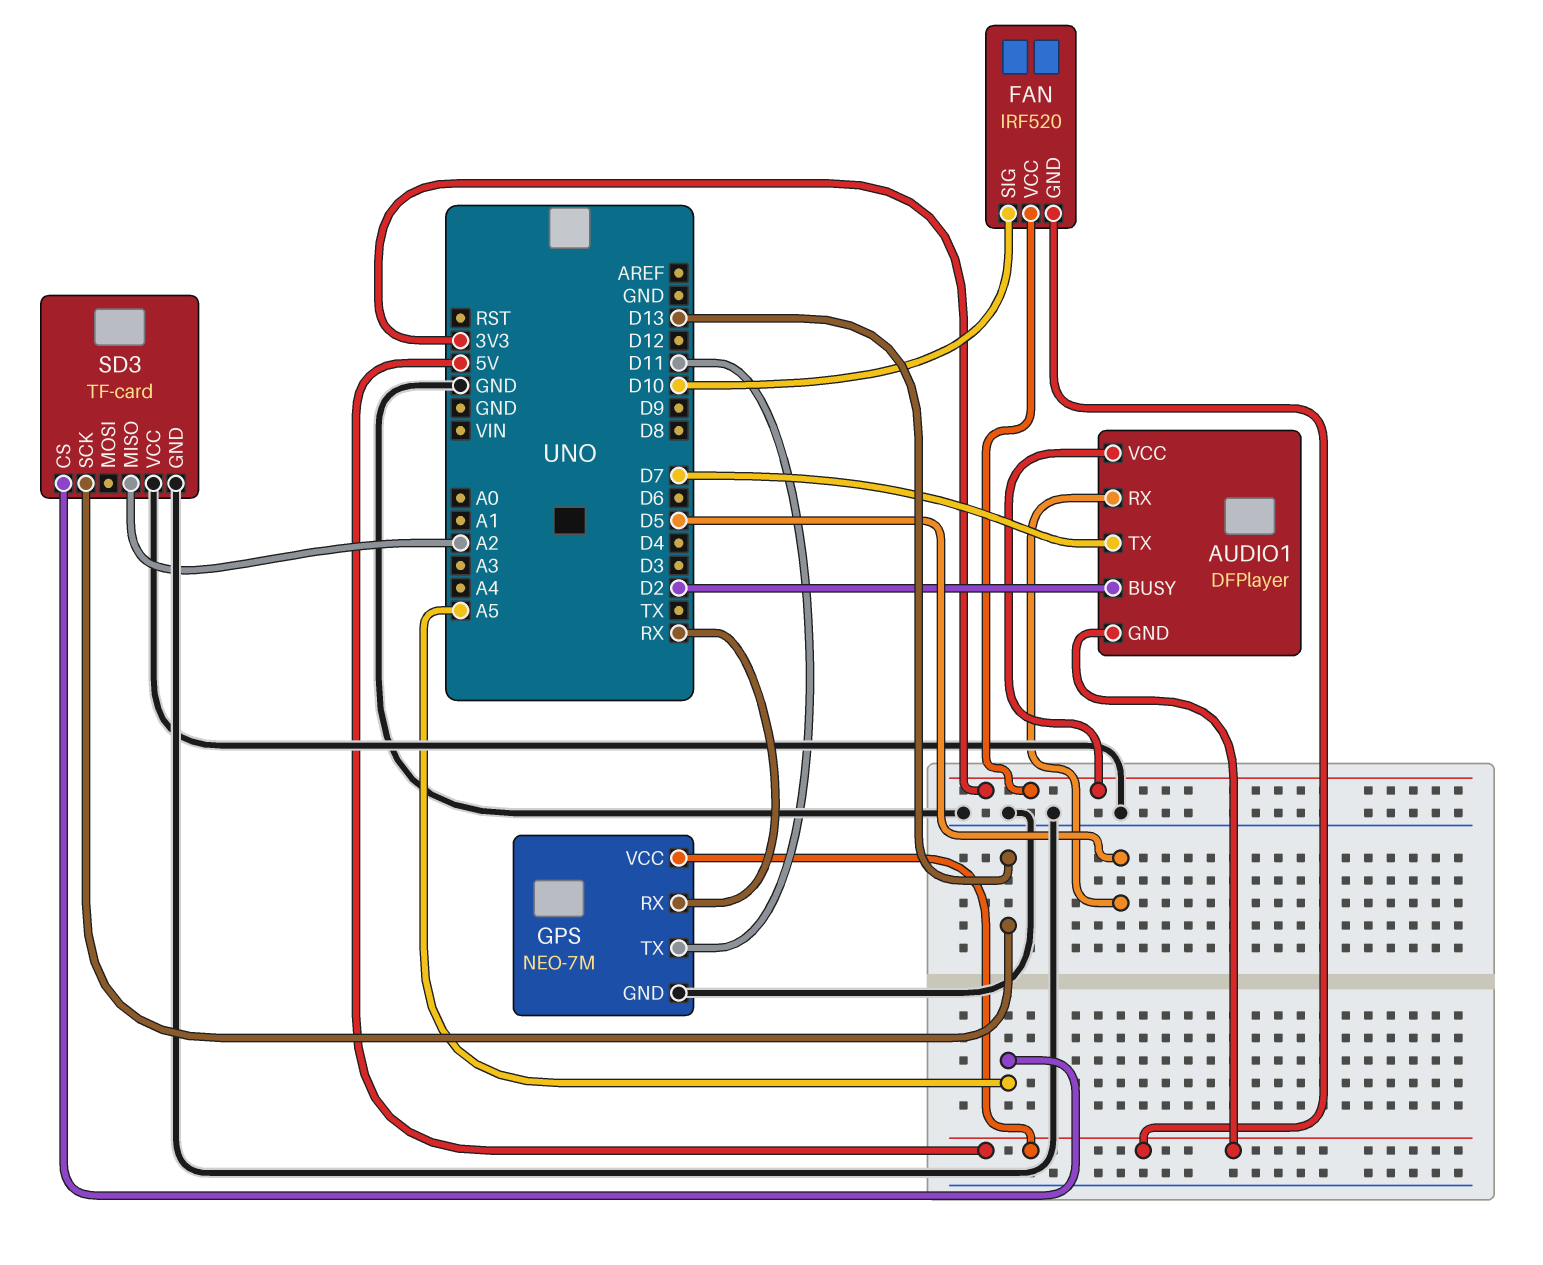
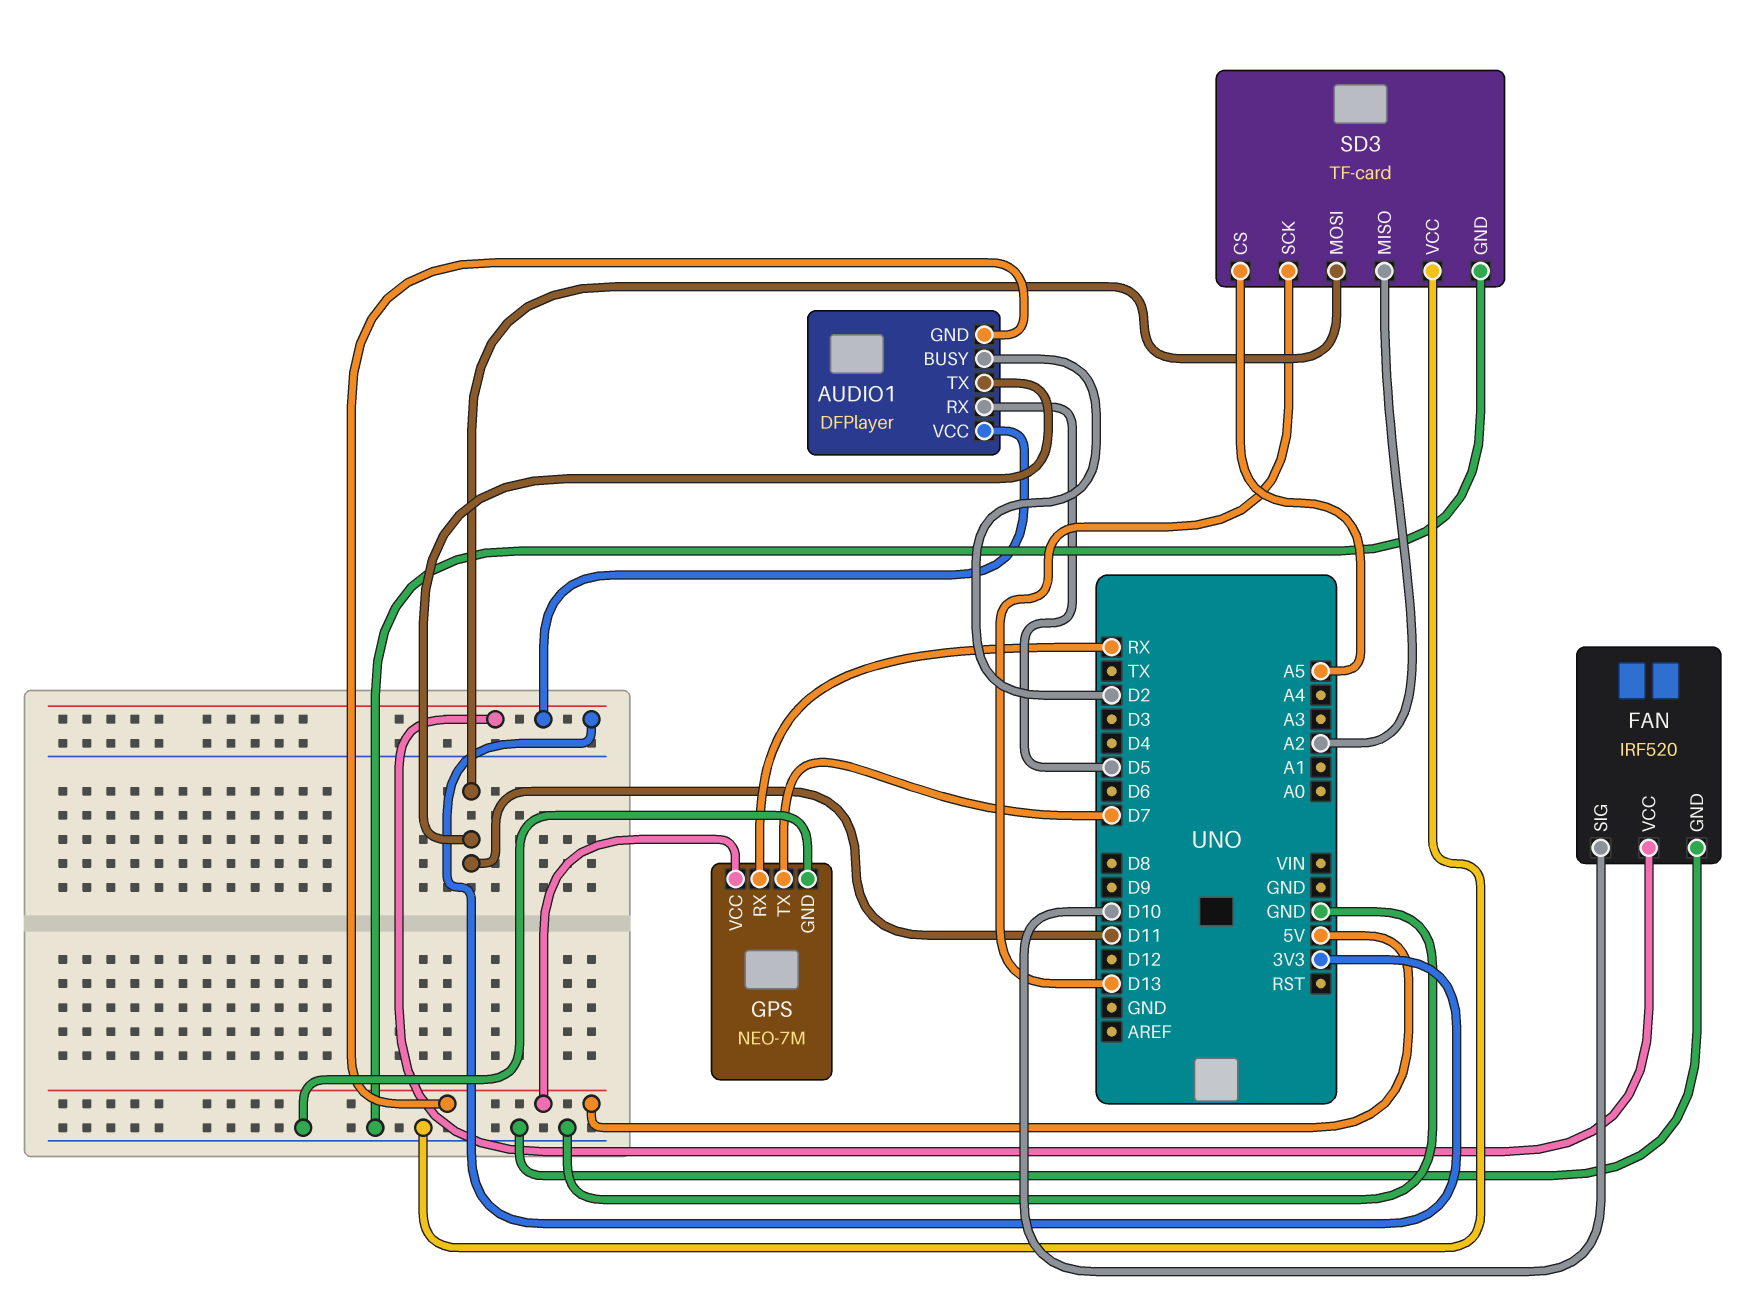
AUDIO1 pin TX: D7 -> D11
FAN pin GND: 5V -> GND
GPS pin TX: D11 -> D7
SD3 pin MOSI: none -> D11

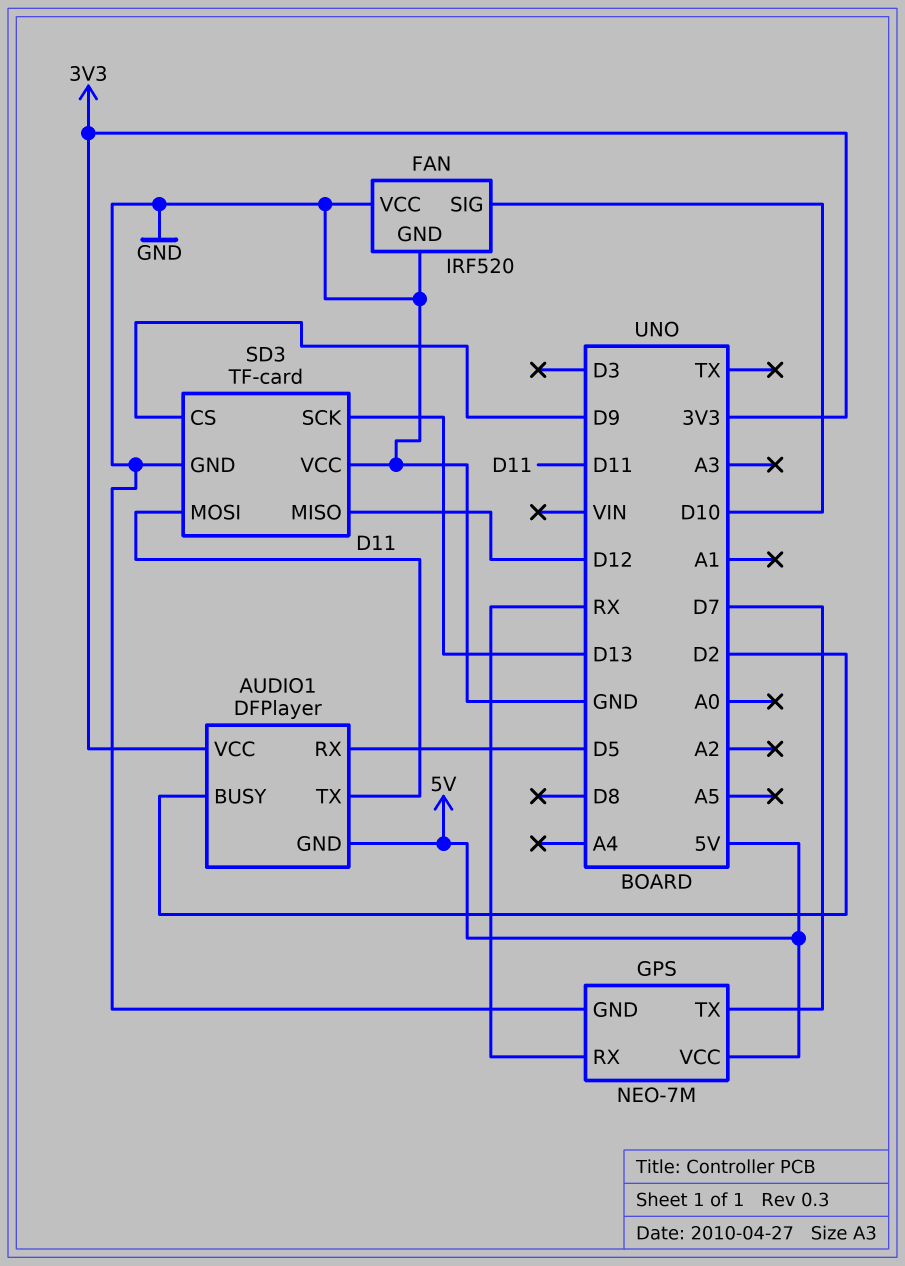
FAN pin VCC: 3V3 -> GND
SD3 pin CS: A5 -> D9
SD3 pin MISO: A2 -> D12

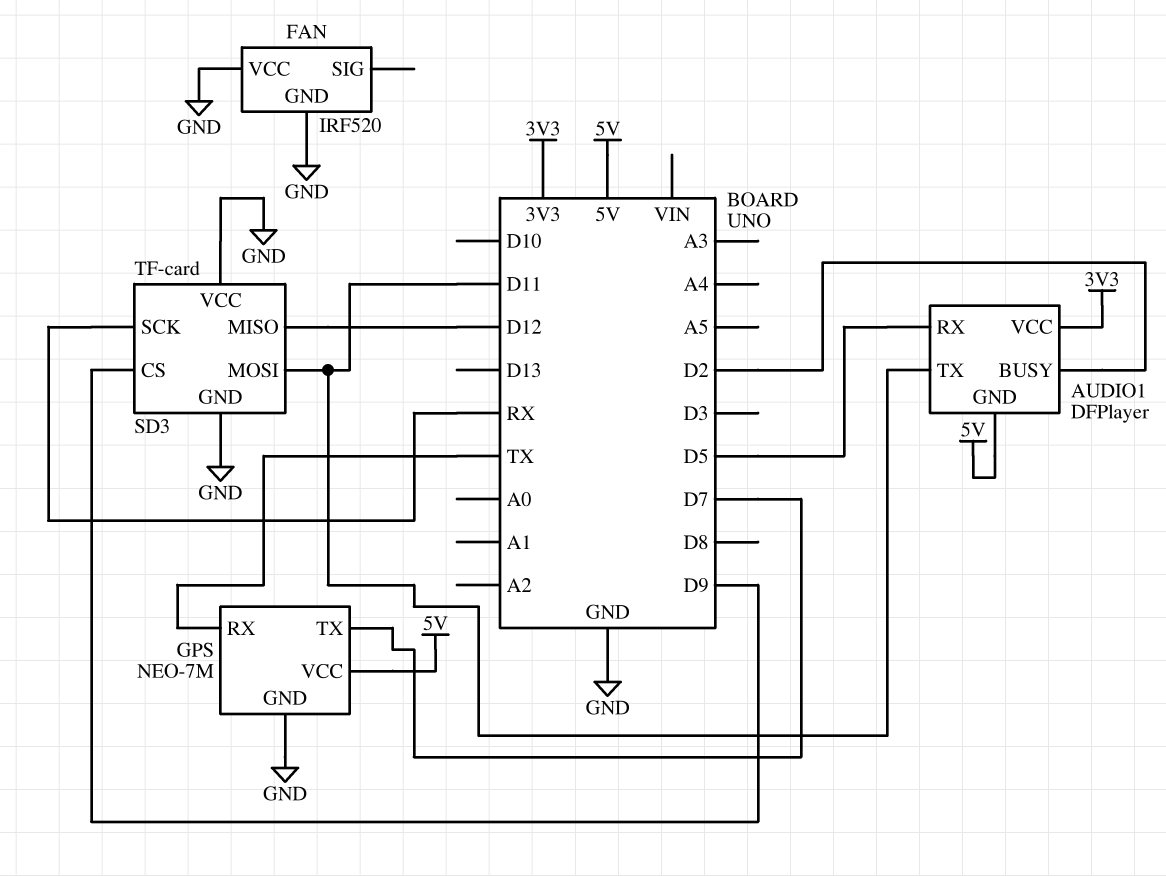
FAN pin SIG: D10 -> none
GPS pin RX: RX -> TX
SD3 pin SCK: D13 -> RX

